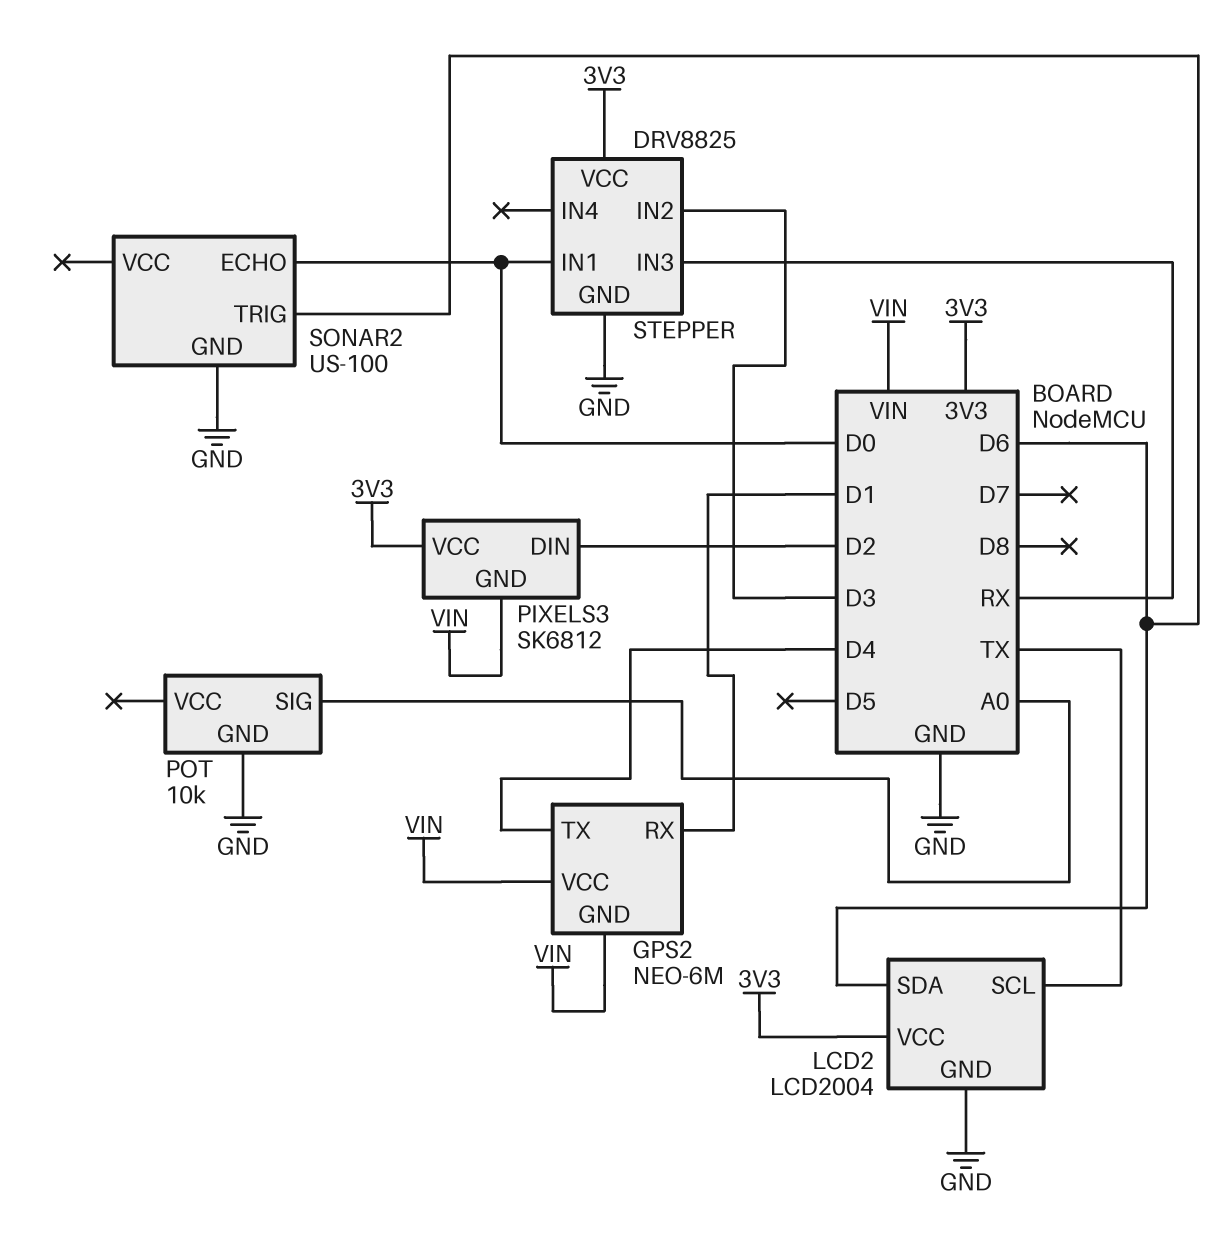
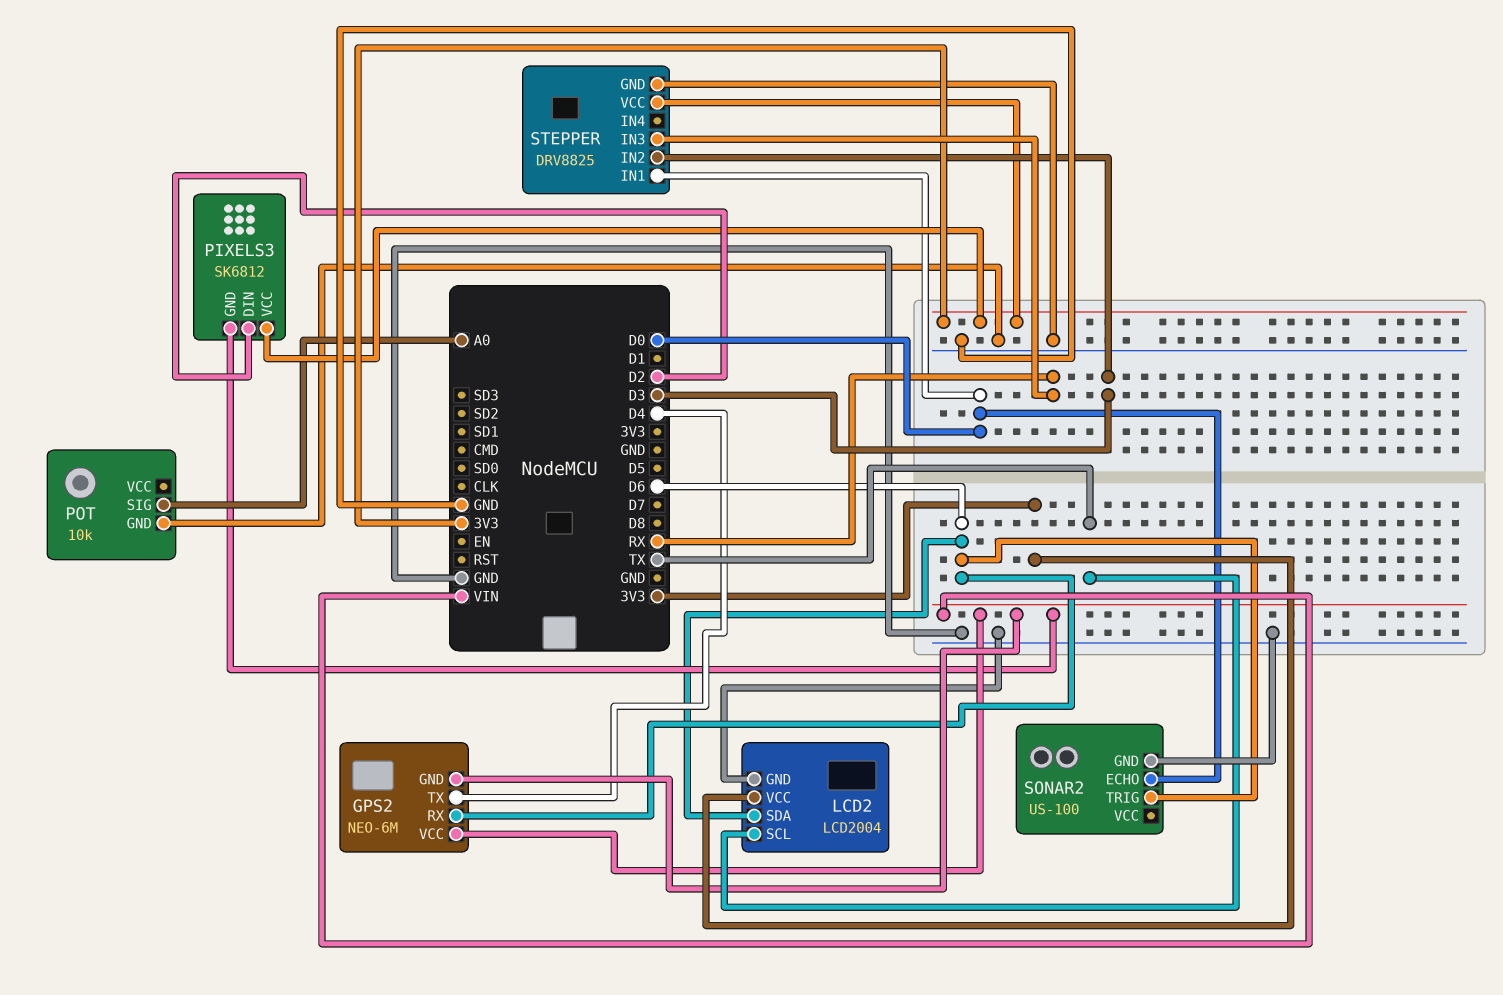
GPS2 pin RX: D1 -> D6

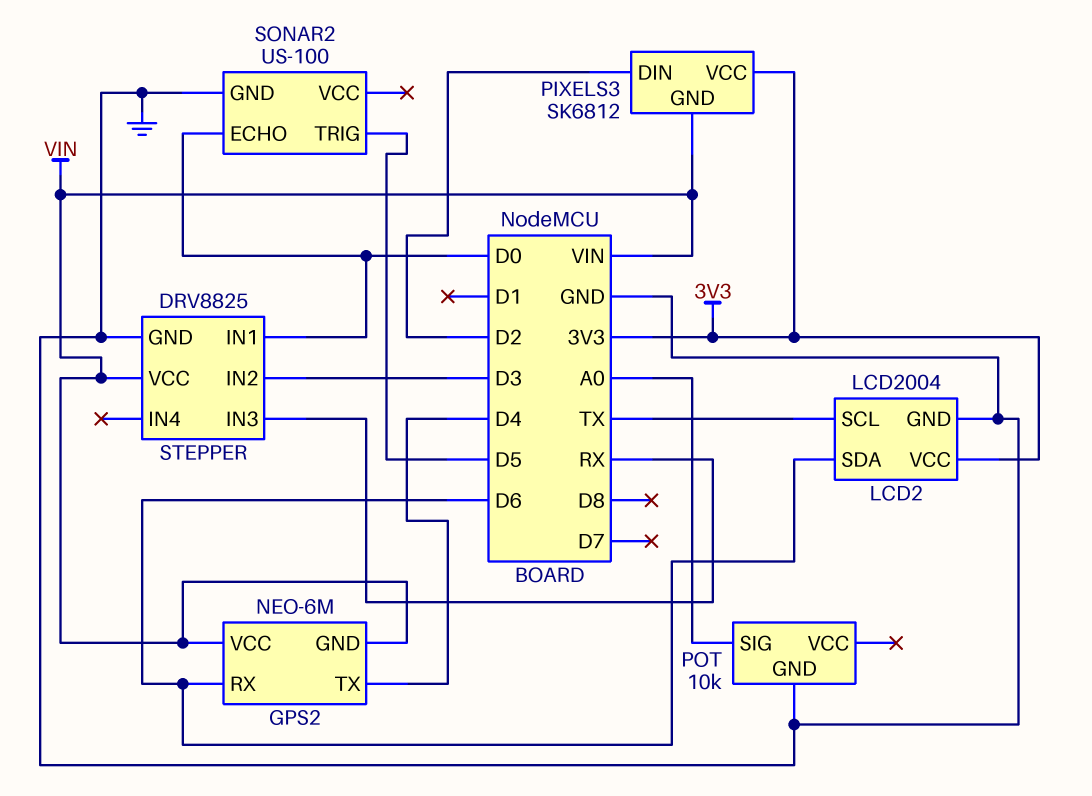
SONAR2 pin TRIG: D6 -> D5
STEPPER pin VCC: 3V3 -> VIN

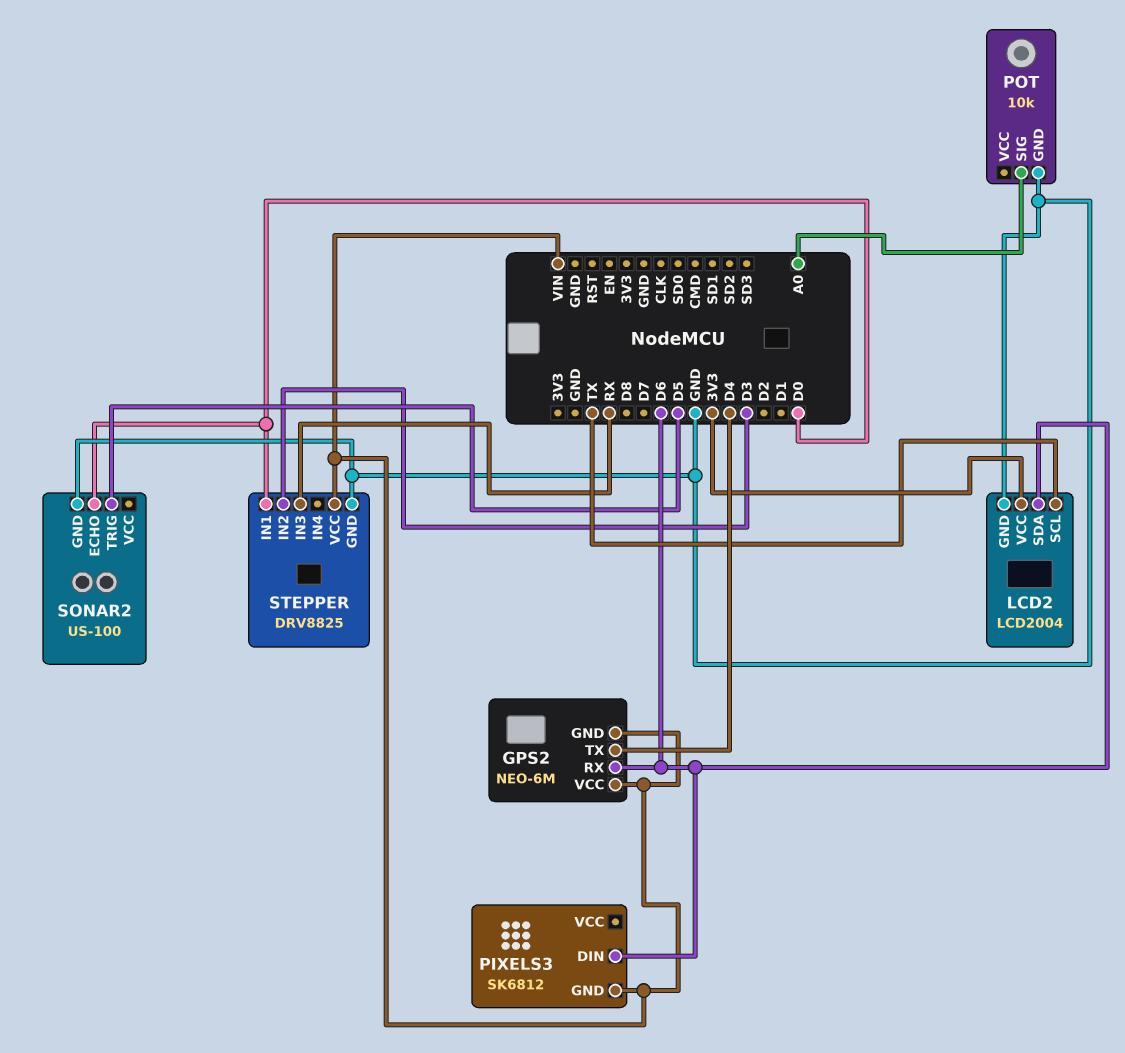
PIXELS3 pin DIN: D2 -> D6
PIXELS3 pin VCC: 3V3 -> none

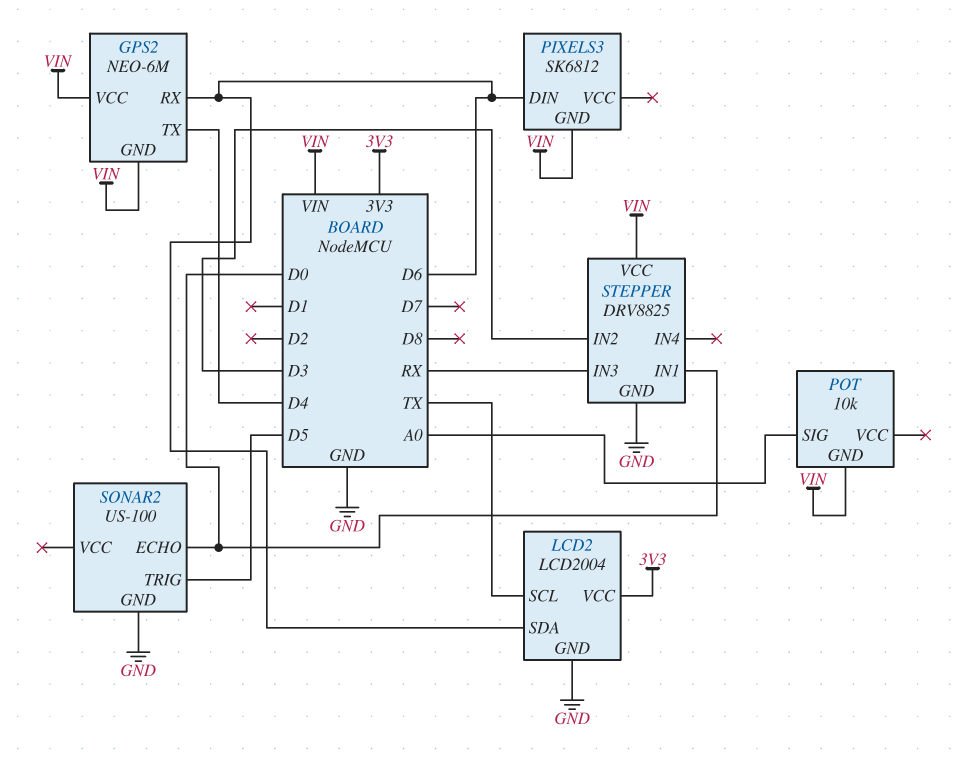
POT pin GND: GND -> VIN

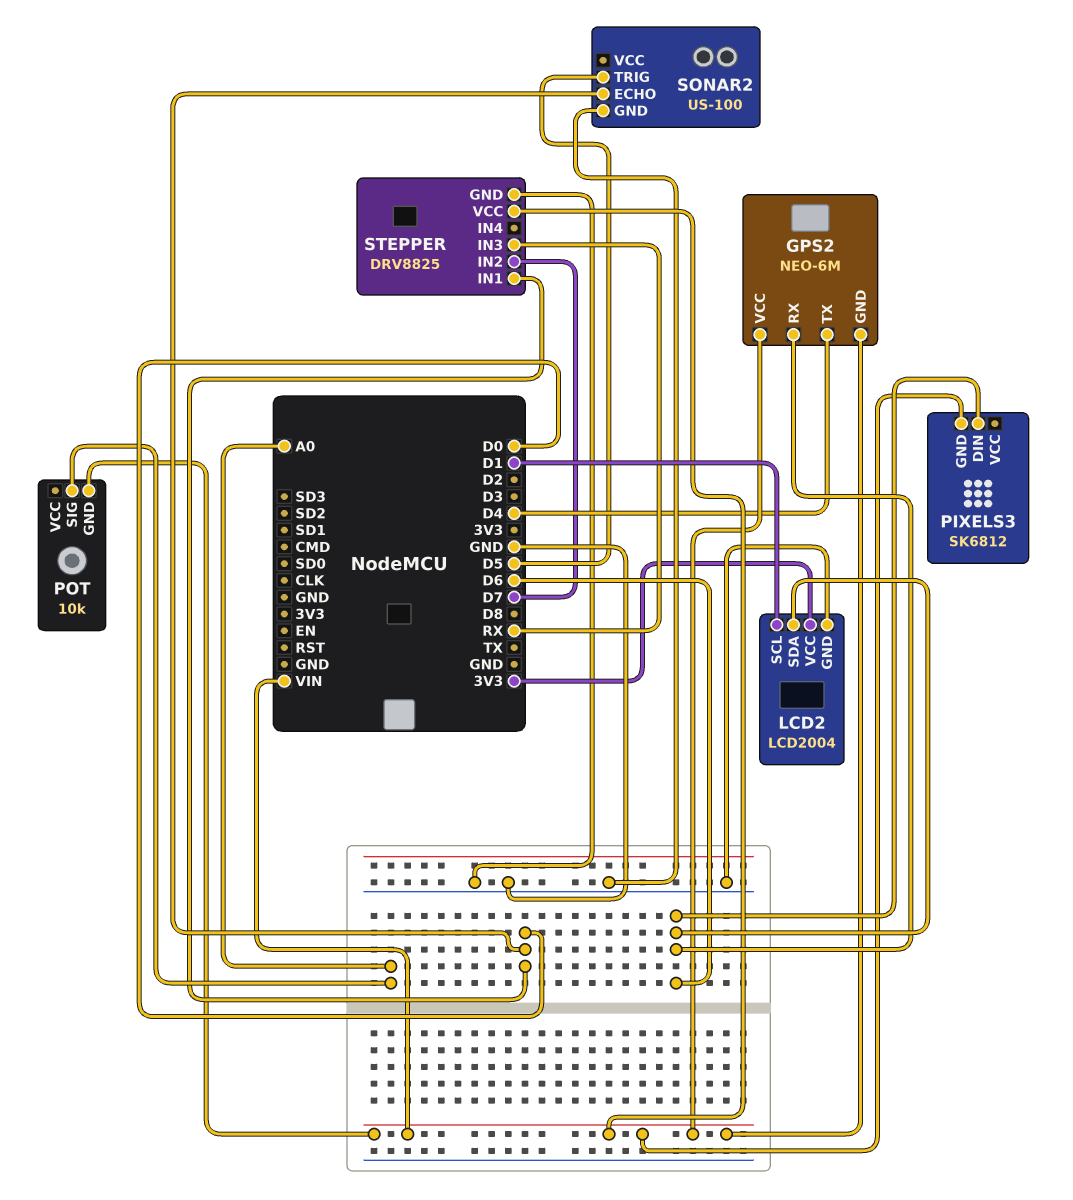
LCD2 pin SCL: TX -> D1
STEPPER pin IN2: D3 -> D7

